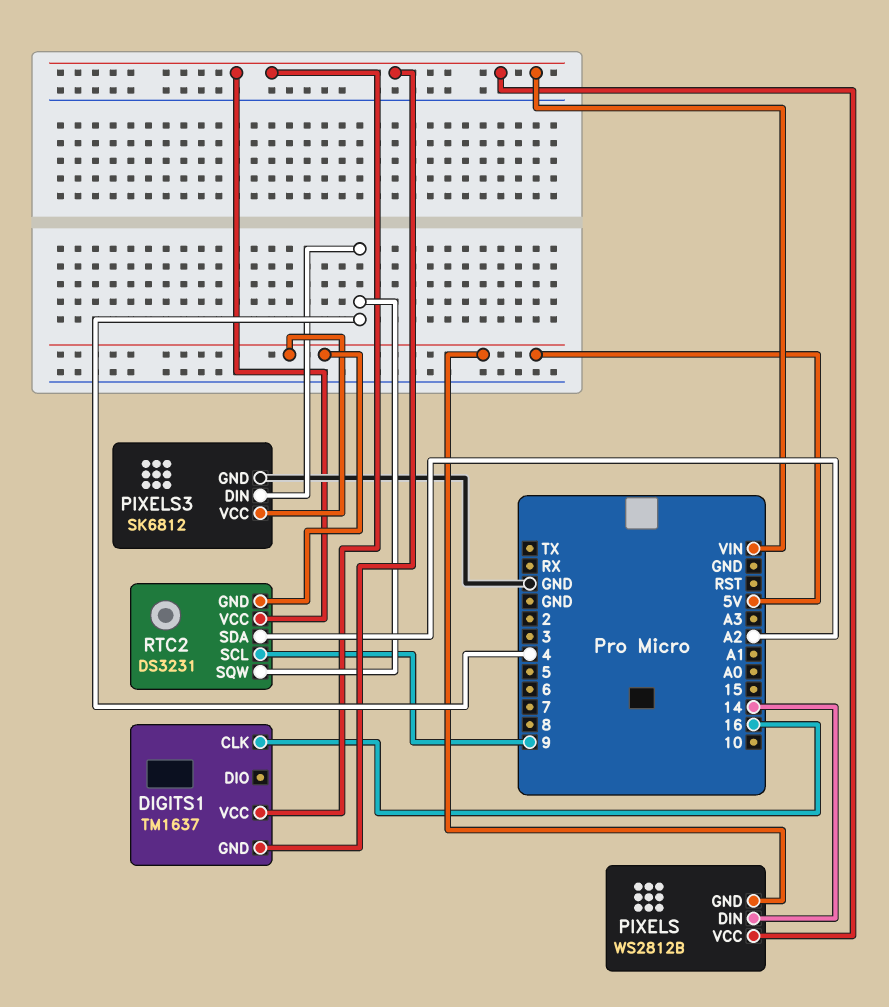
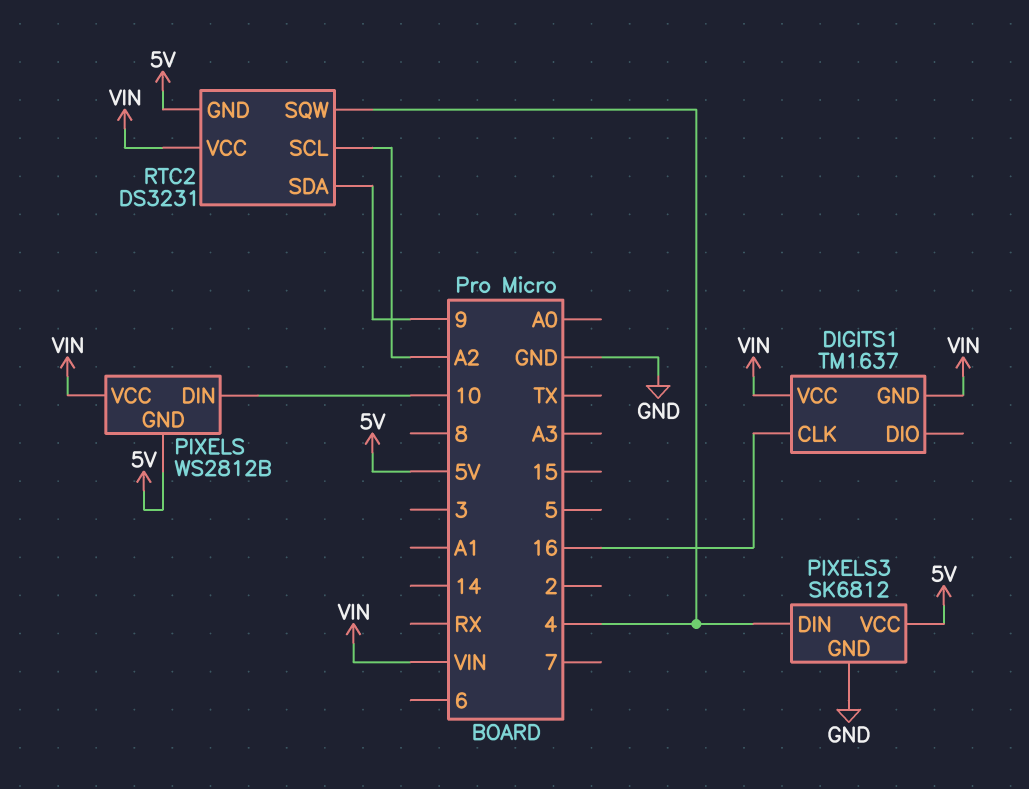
PIXELS pin DIN: 14 -> 10
RTC2 pin SCL: 9 -> A2
RTC2 pin SDA: A2 -> 9

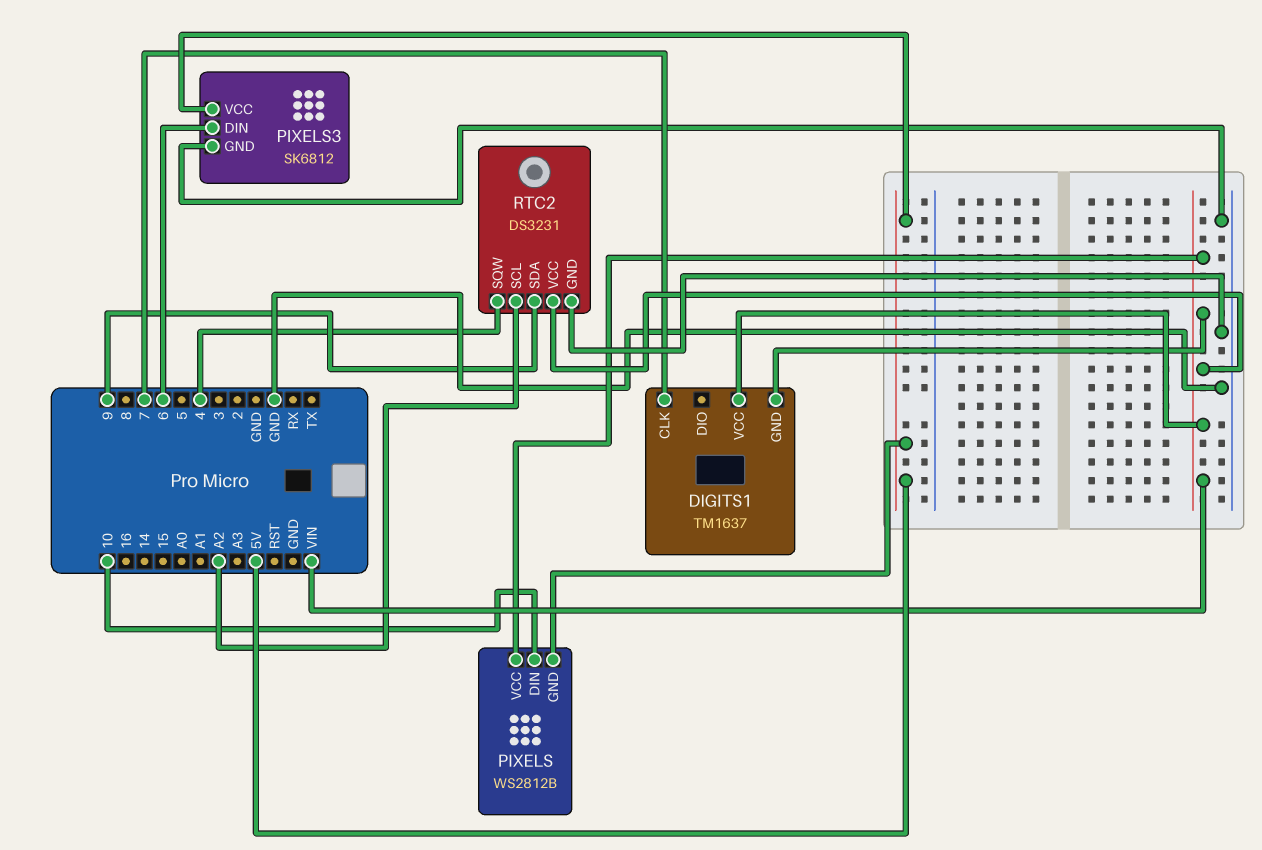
DIGITS1 pin CLK: 16 -> 7
PIXELS3 pin DIN: 4 -> 6
RTC2 pin GND: 5V -> GND

